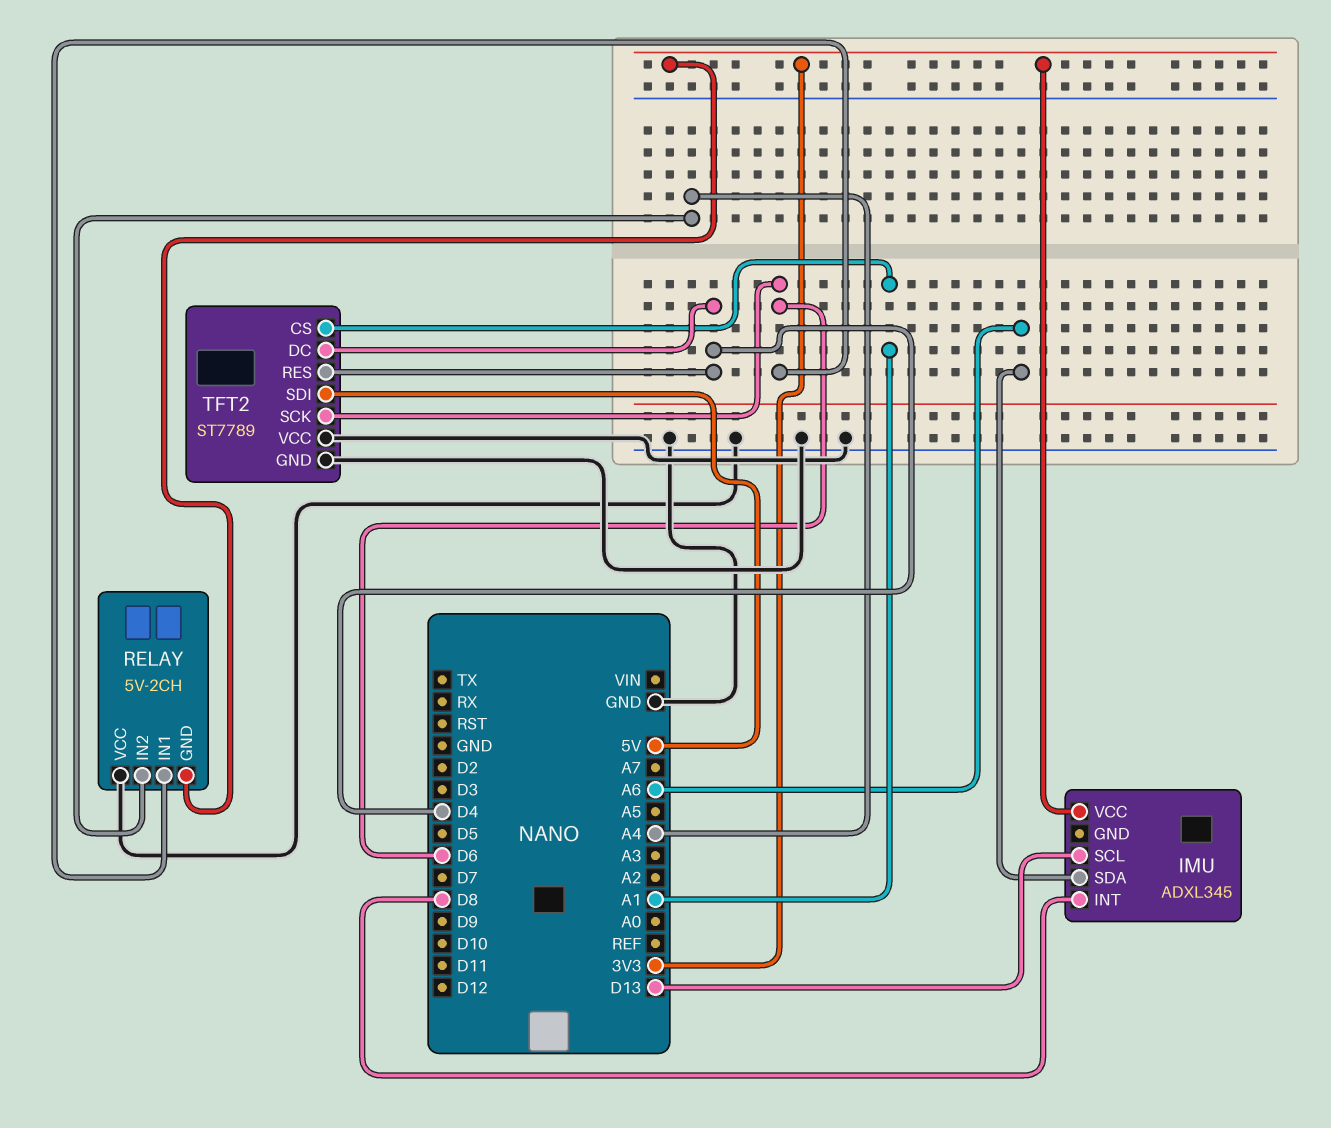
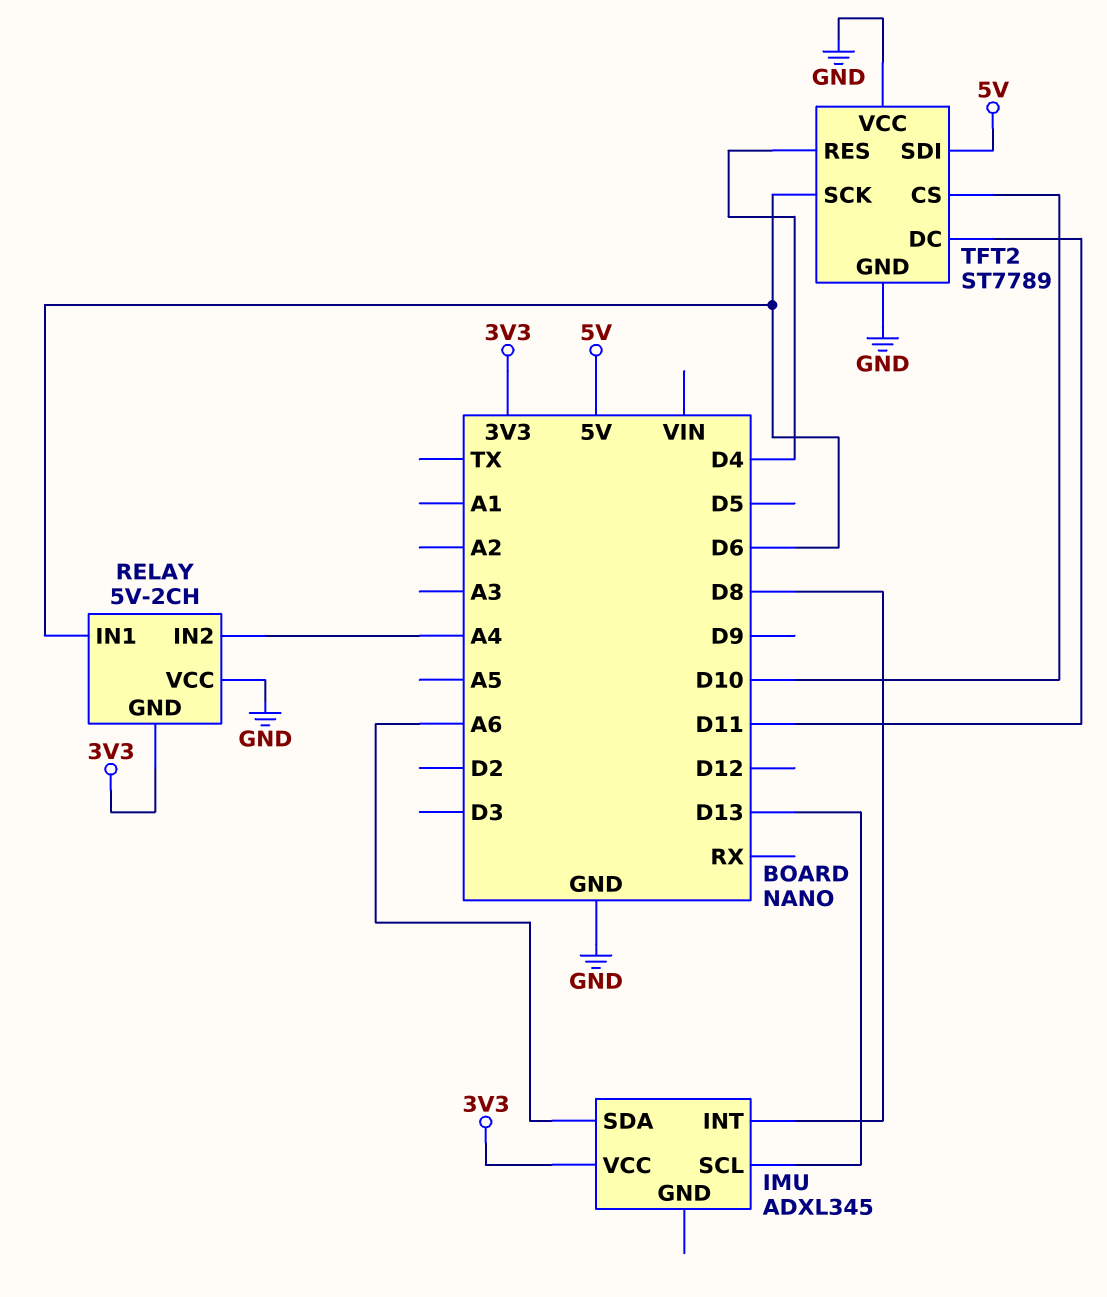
TFT2 pin CS: A1 -> D10
TFT2 pin DC: D4 -> D11

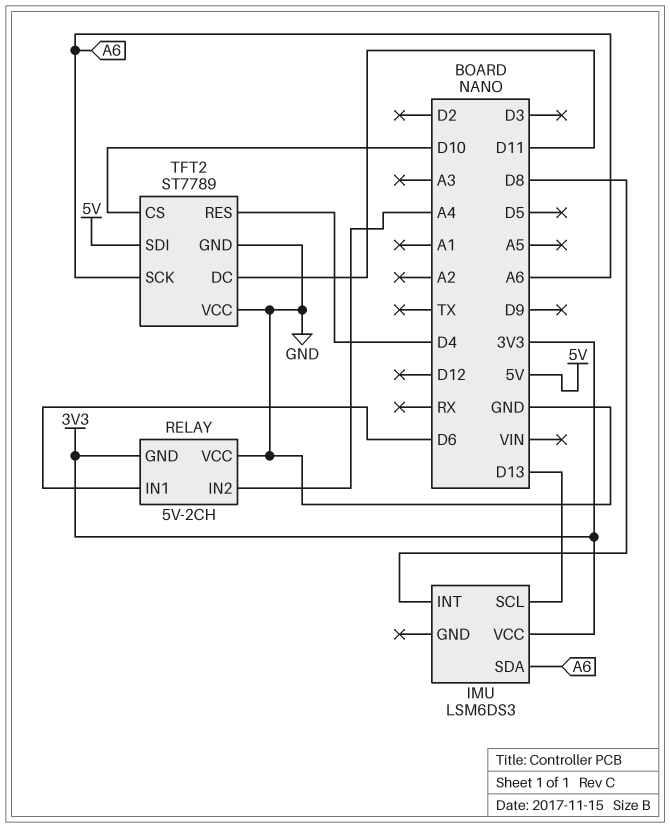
IMU: ADXL345 -> LSM6DS3
TFT2 pin SCK: D6 -> A6

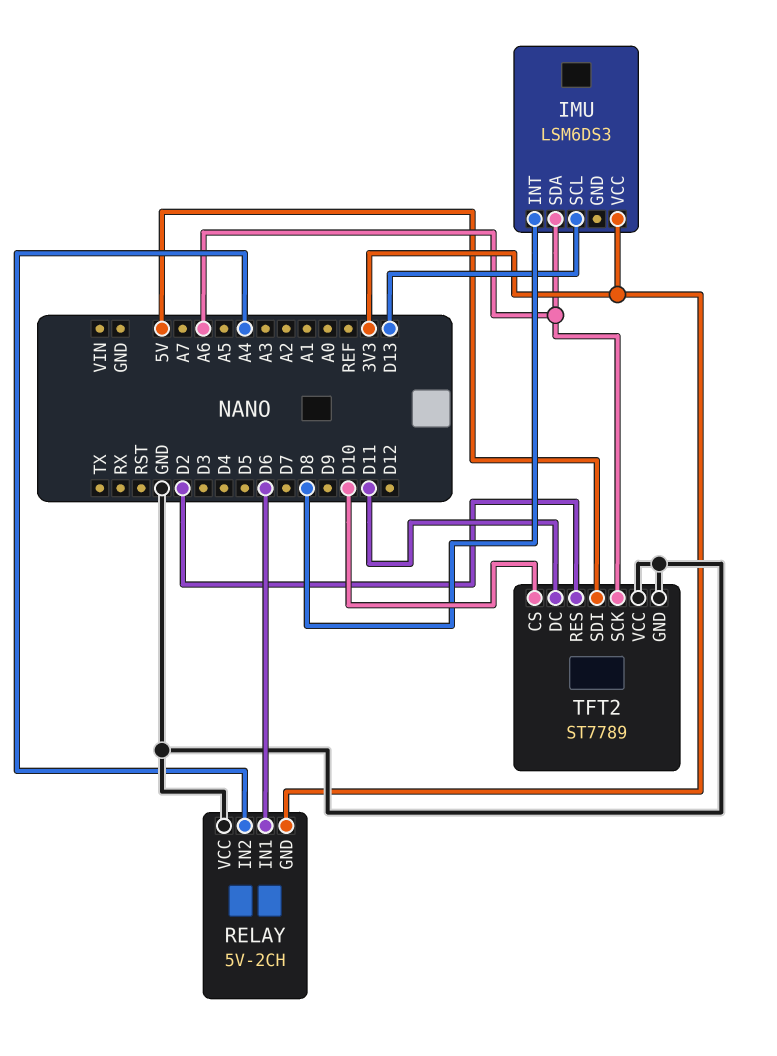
TFT2 pin RES: D4 -> D2

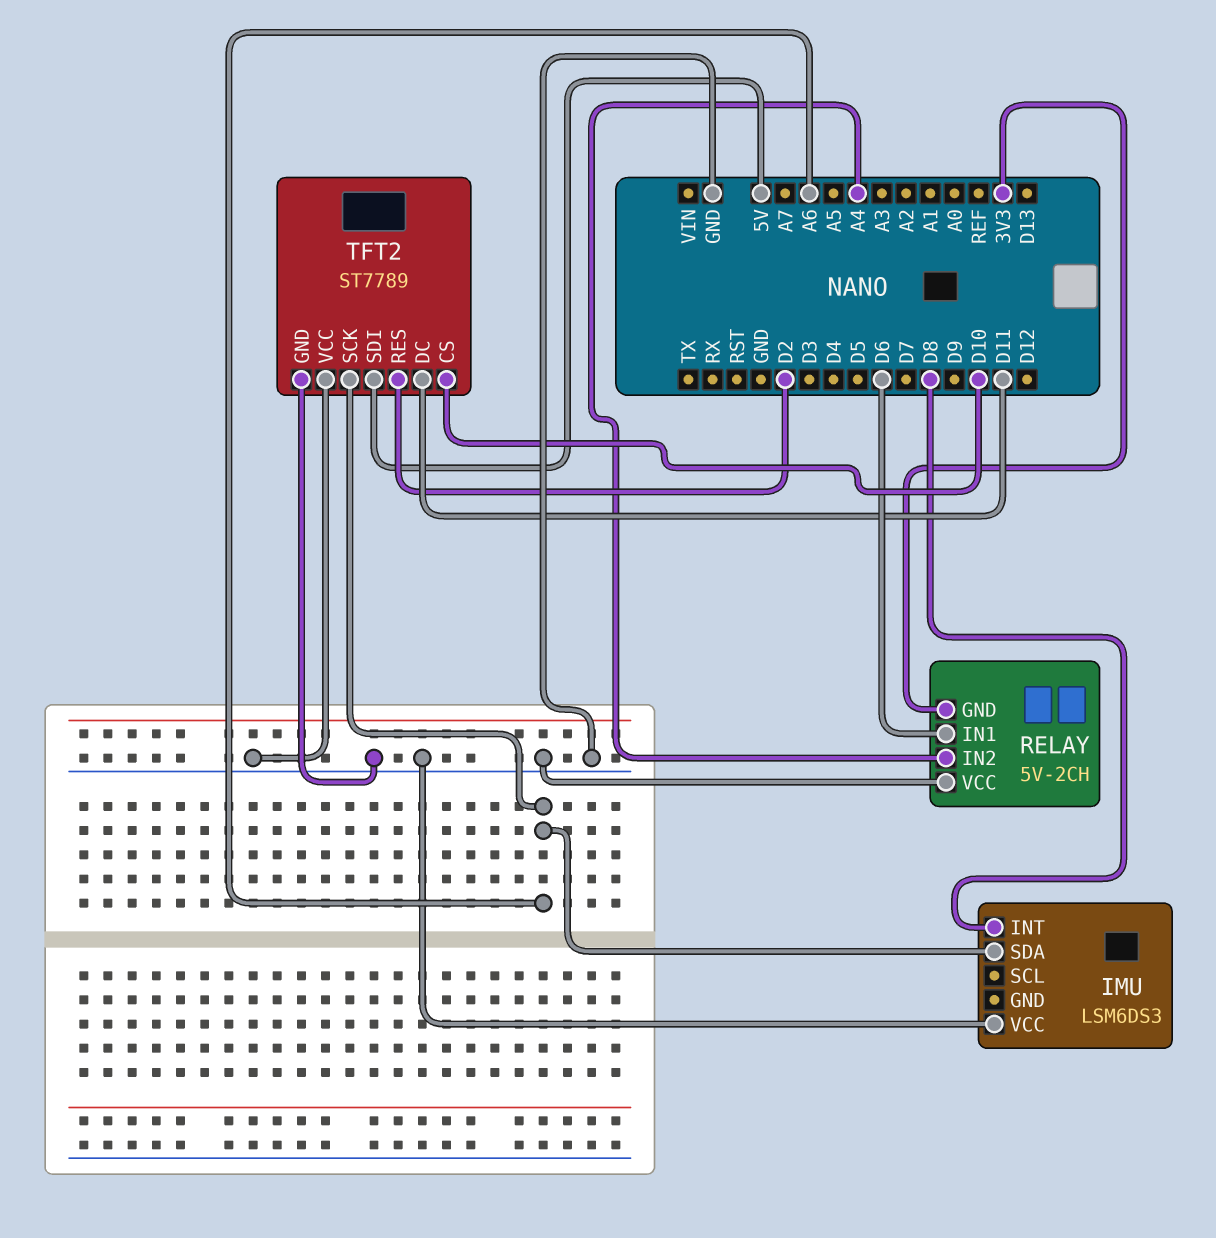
IMU pin SCL: D13 -> none
IMU pin VCC: 3V3 -> GND

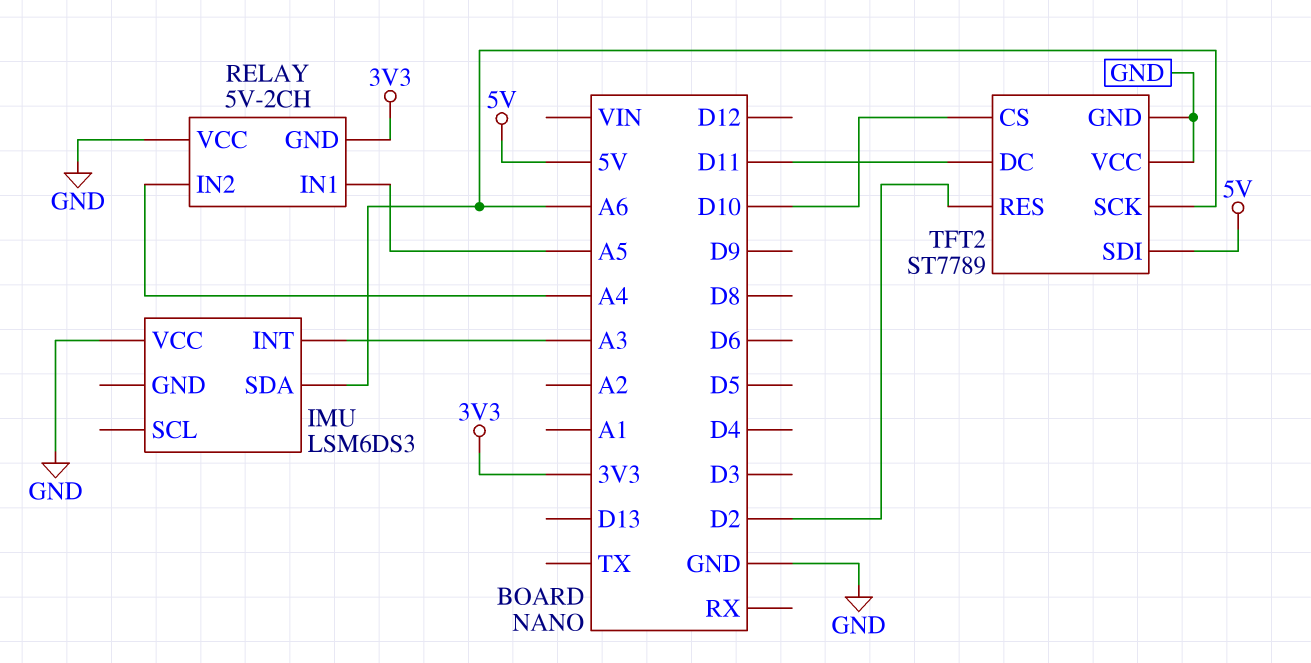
IMU pin INT: D8 -> A3
RELAY pin IN1: D6 -> A5

